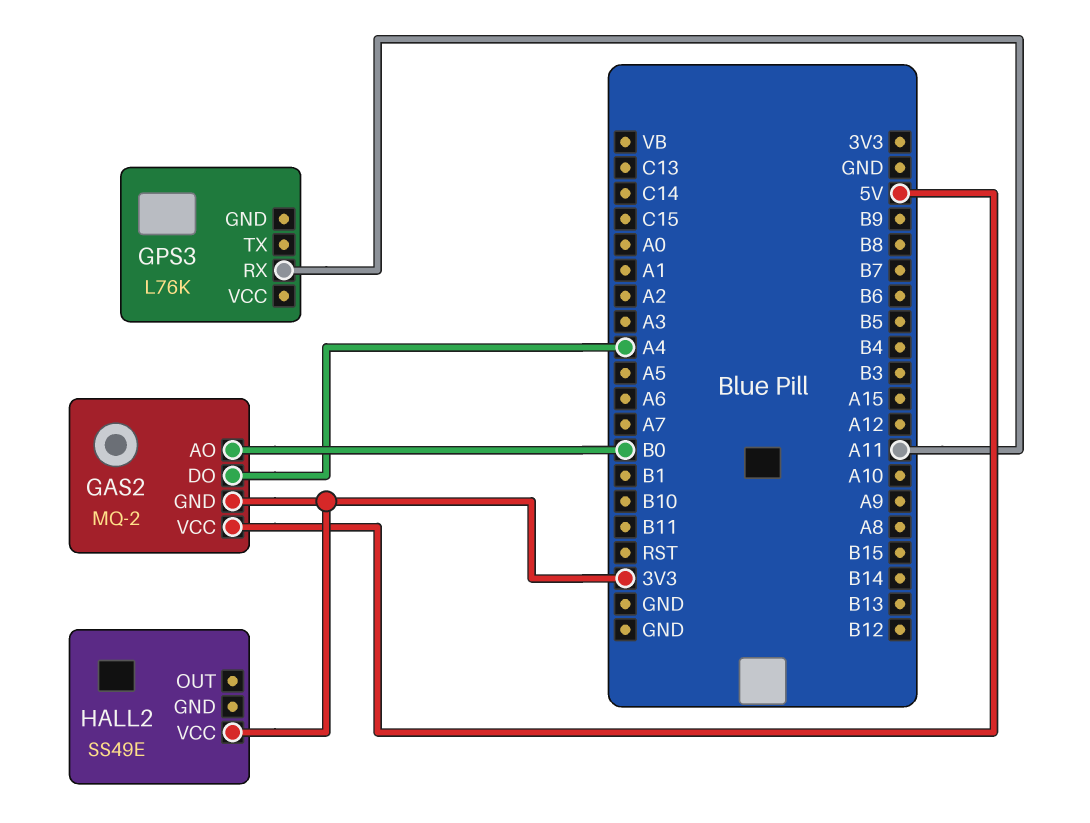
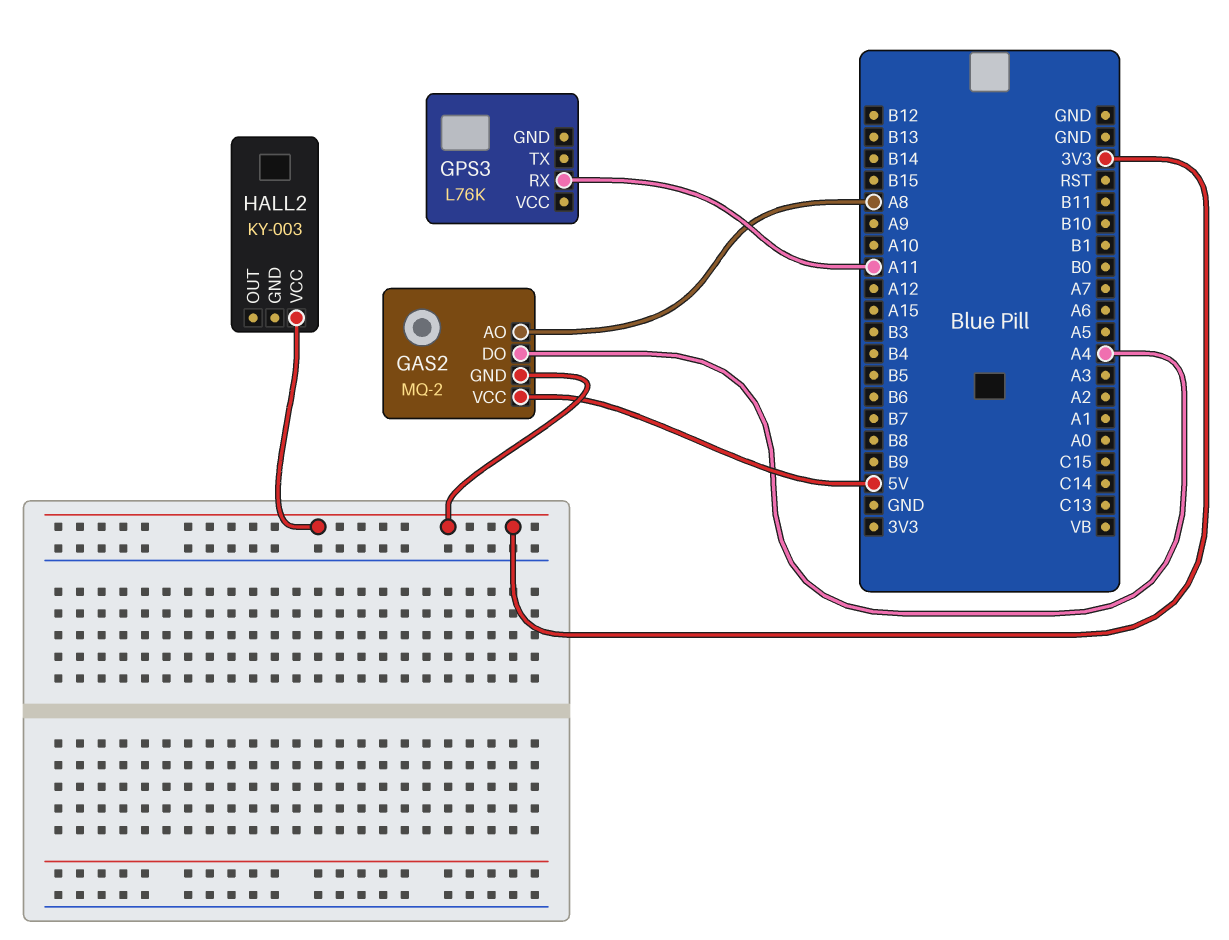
GAS2 pin AO: B0 -> A8
HALL2: SS49E -> KY-003

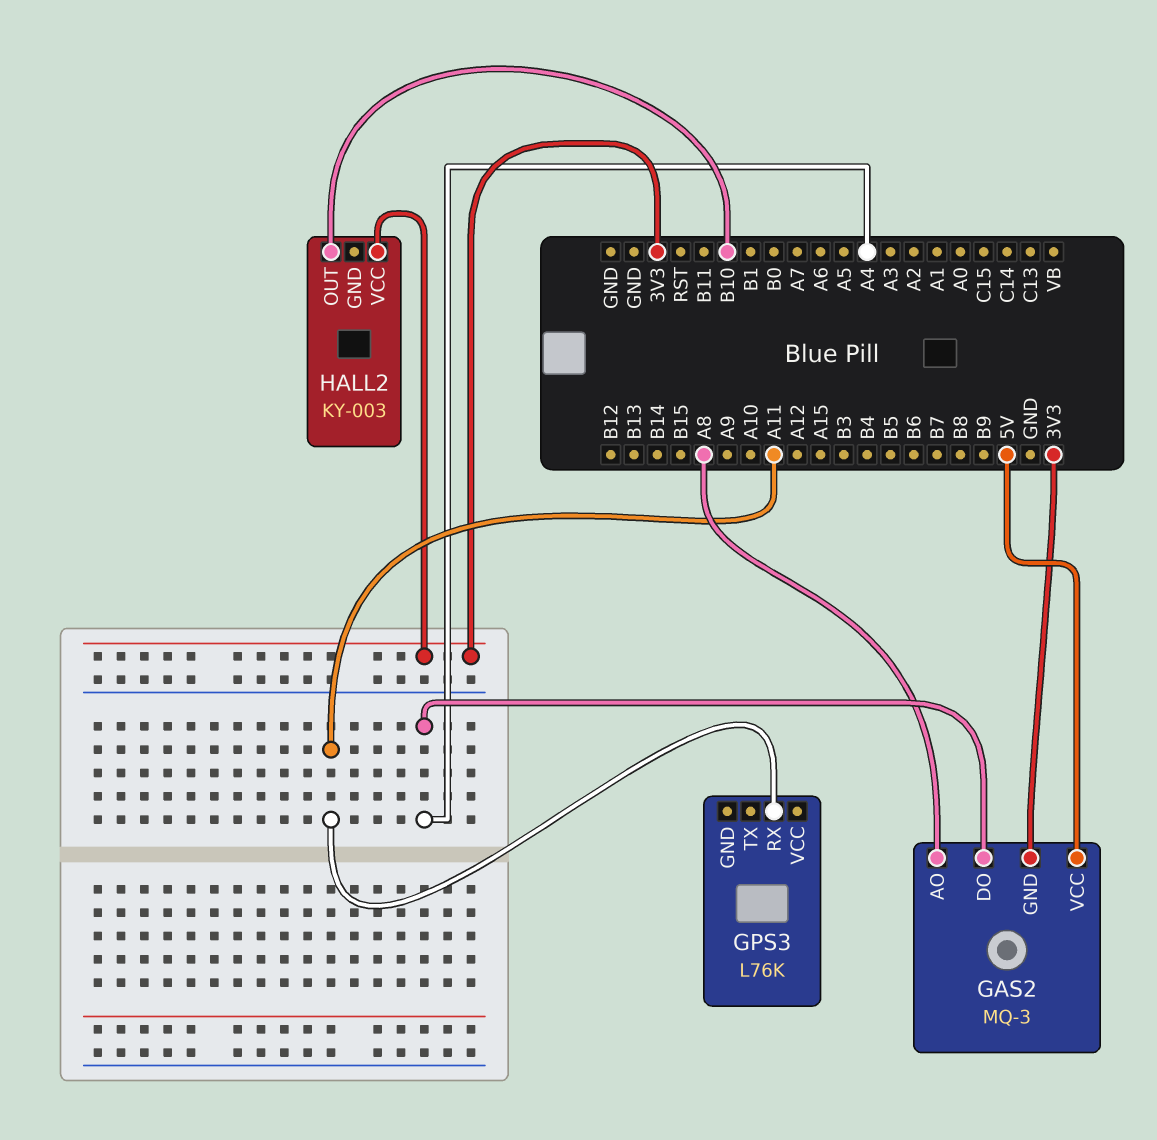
GAS2: MQ-2 -> MQ-3
HALL2 pin OUT: none -> B10

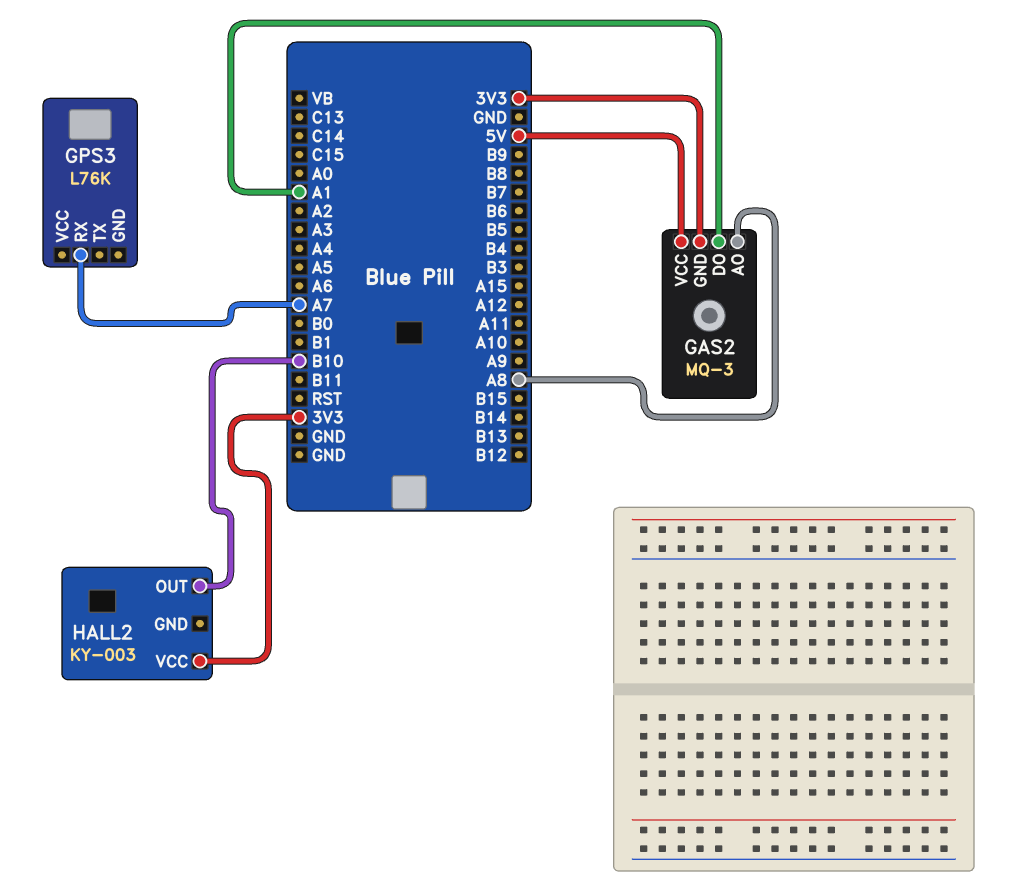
GAS2 pin DO: A4 -> A1
GPS3 pin RX: A11 -> A7

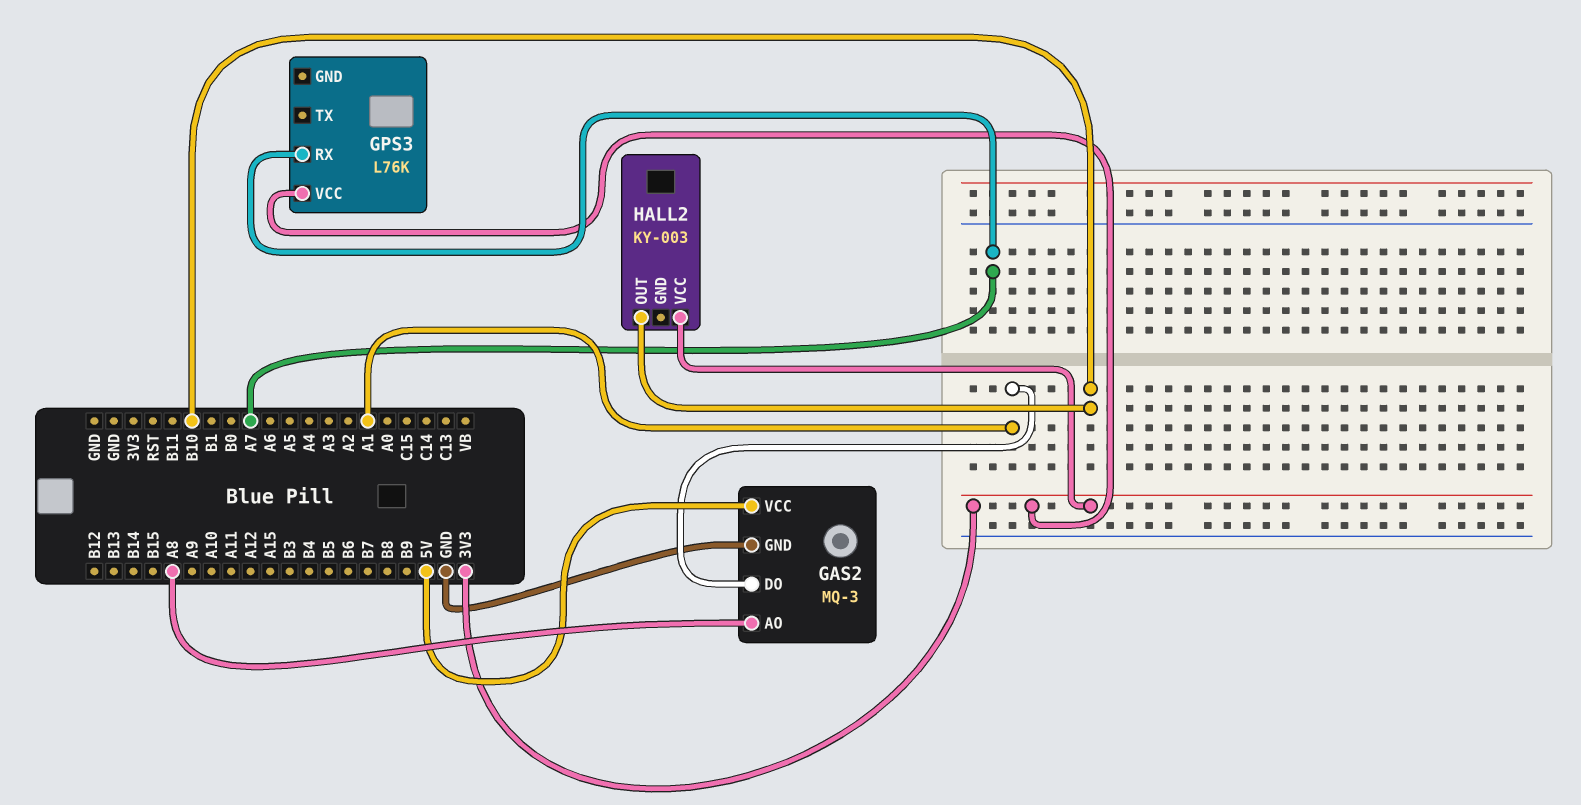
GAS2 pin GND: 3V3 -> GND
GPS3 pin VCC: none -> 3V3

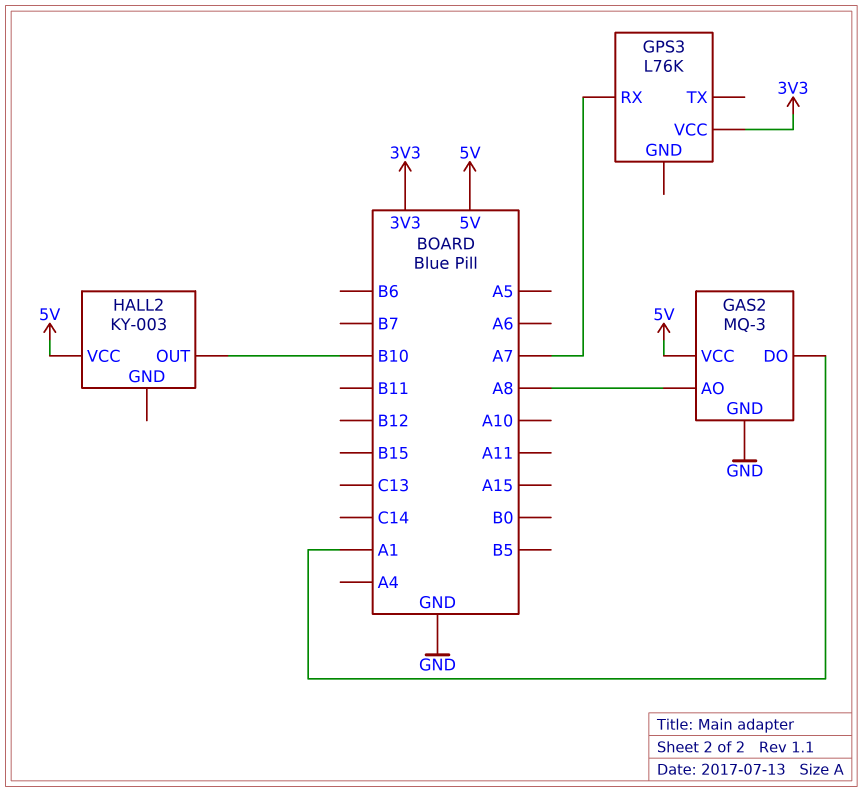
HALL2 pin VCC: 3V3 -> 5V

